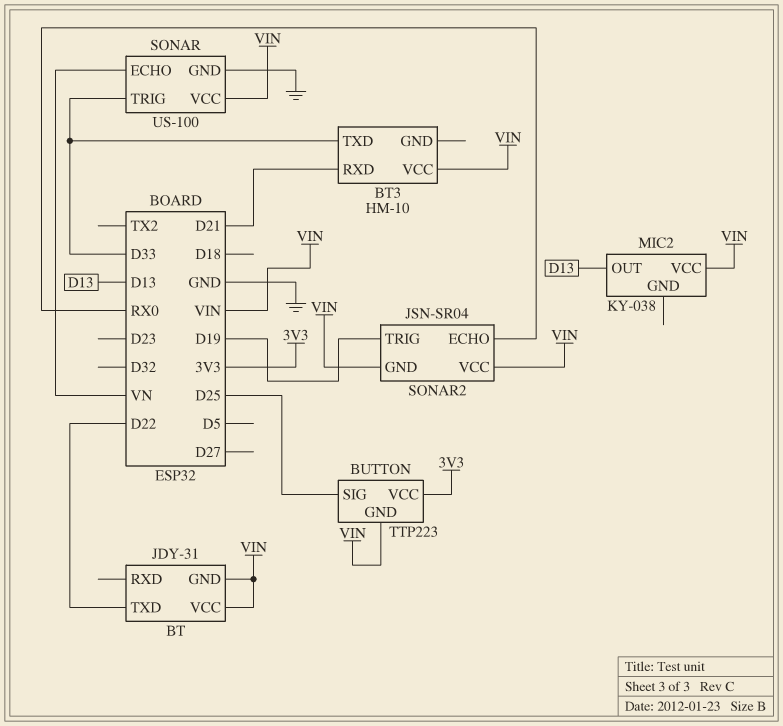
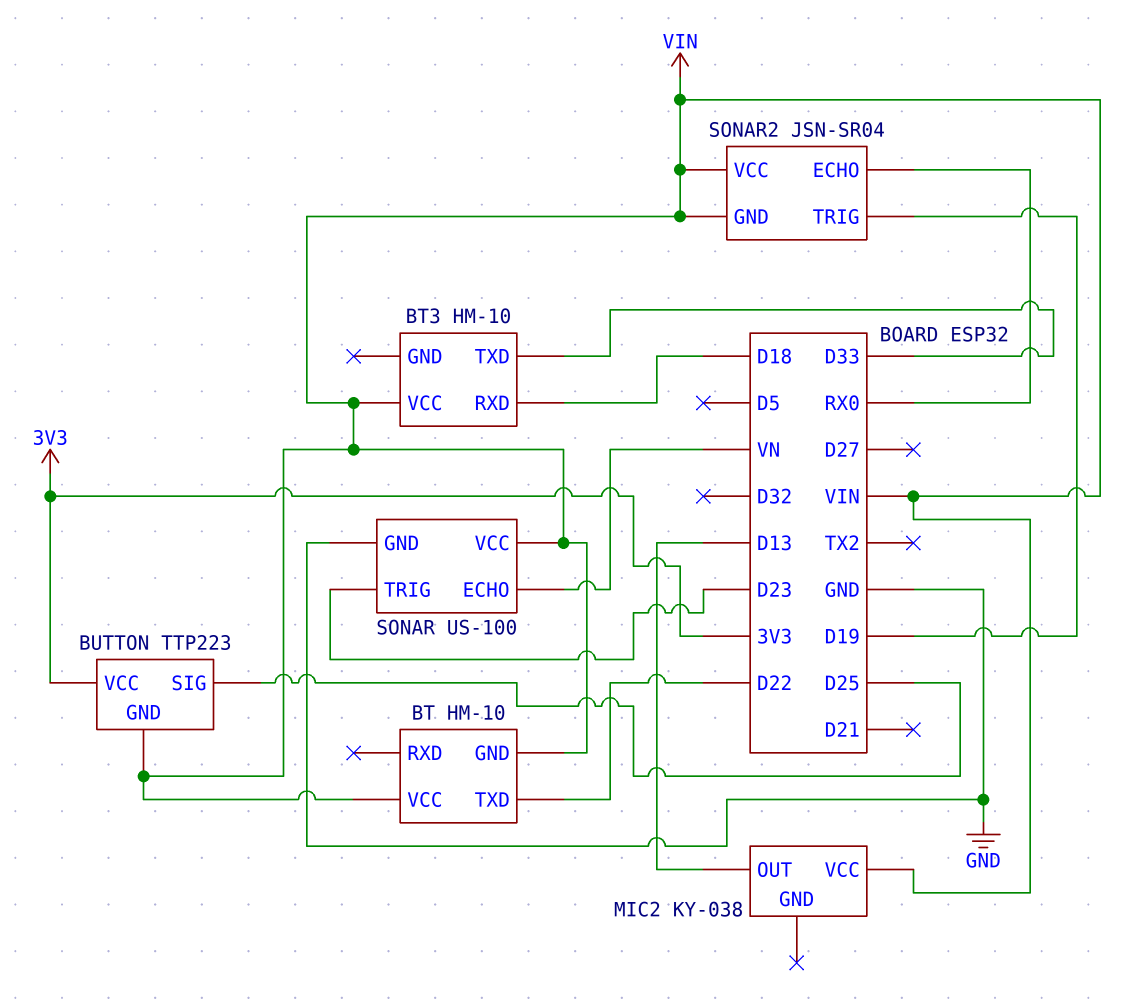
BT: JDY-31 -> HM-10
BT3 pin RXD: D21 -> D18
SONAR pin TRIG: D33 -> D23

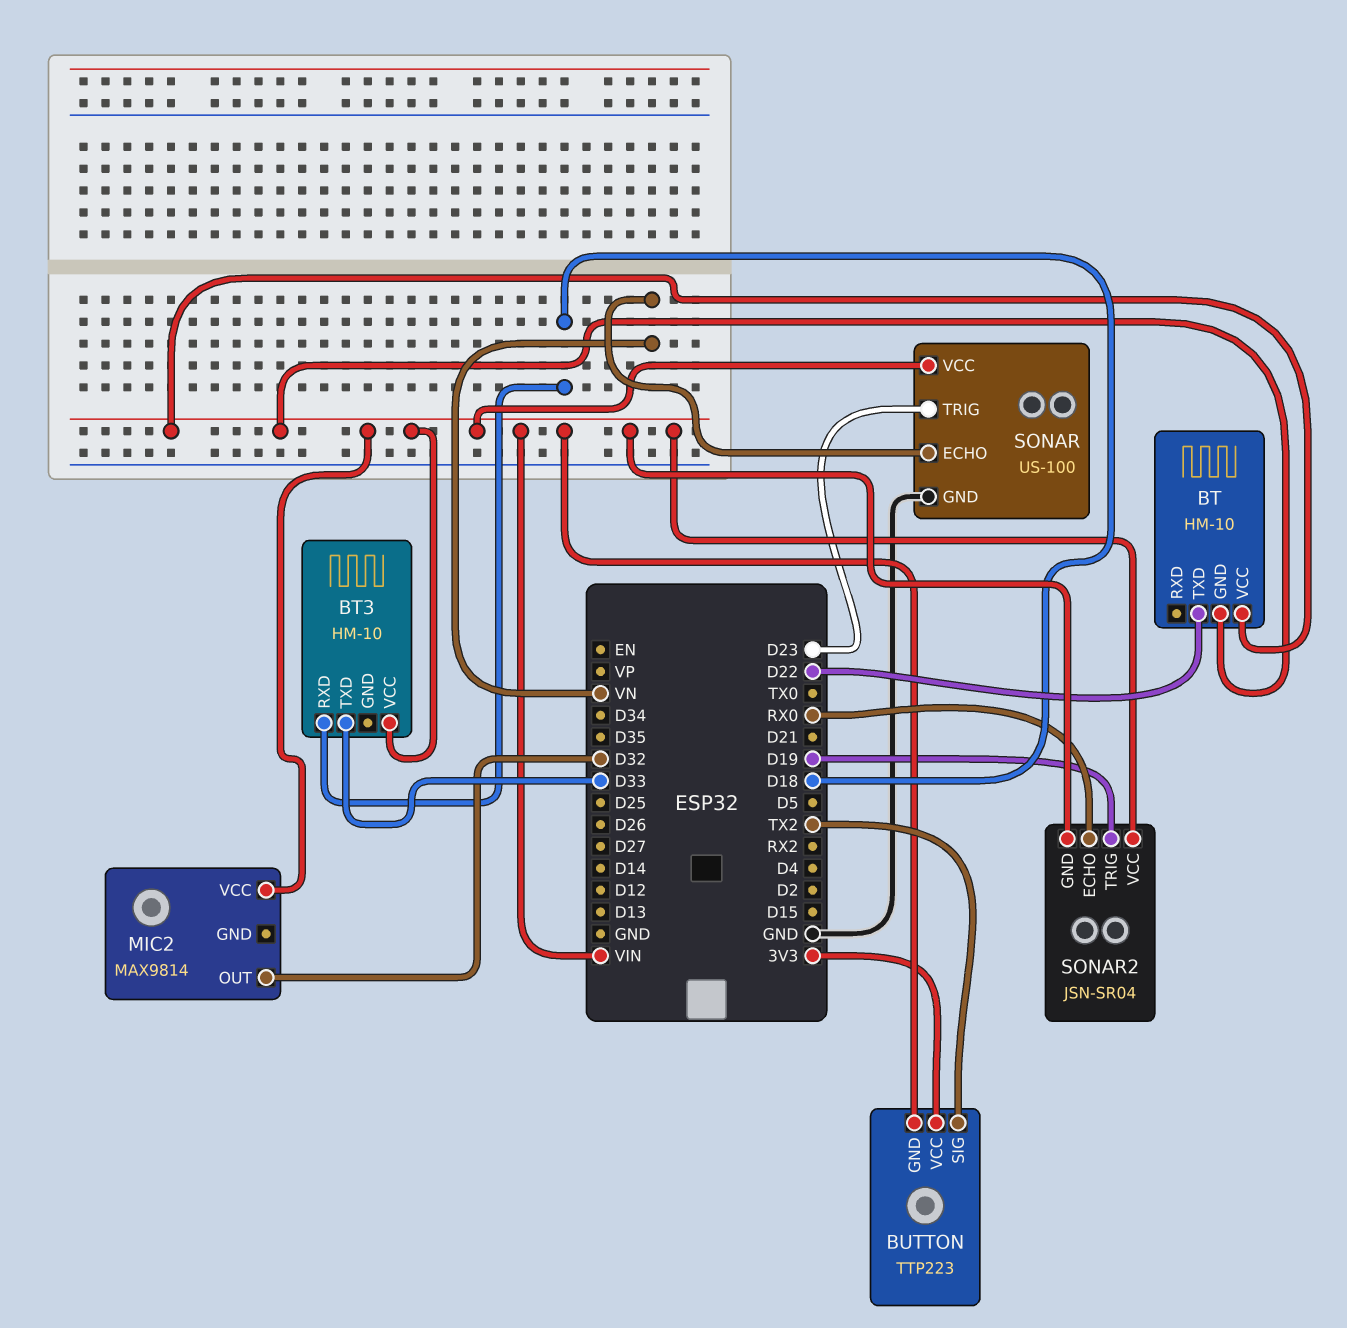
BUTTON pin SIG: D25 -> TX2
MIC2: KY-038 -> MAX9814
MIC2 pin OUT: D13 -> D32

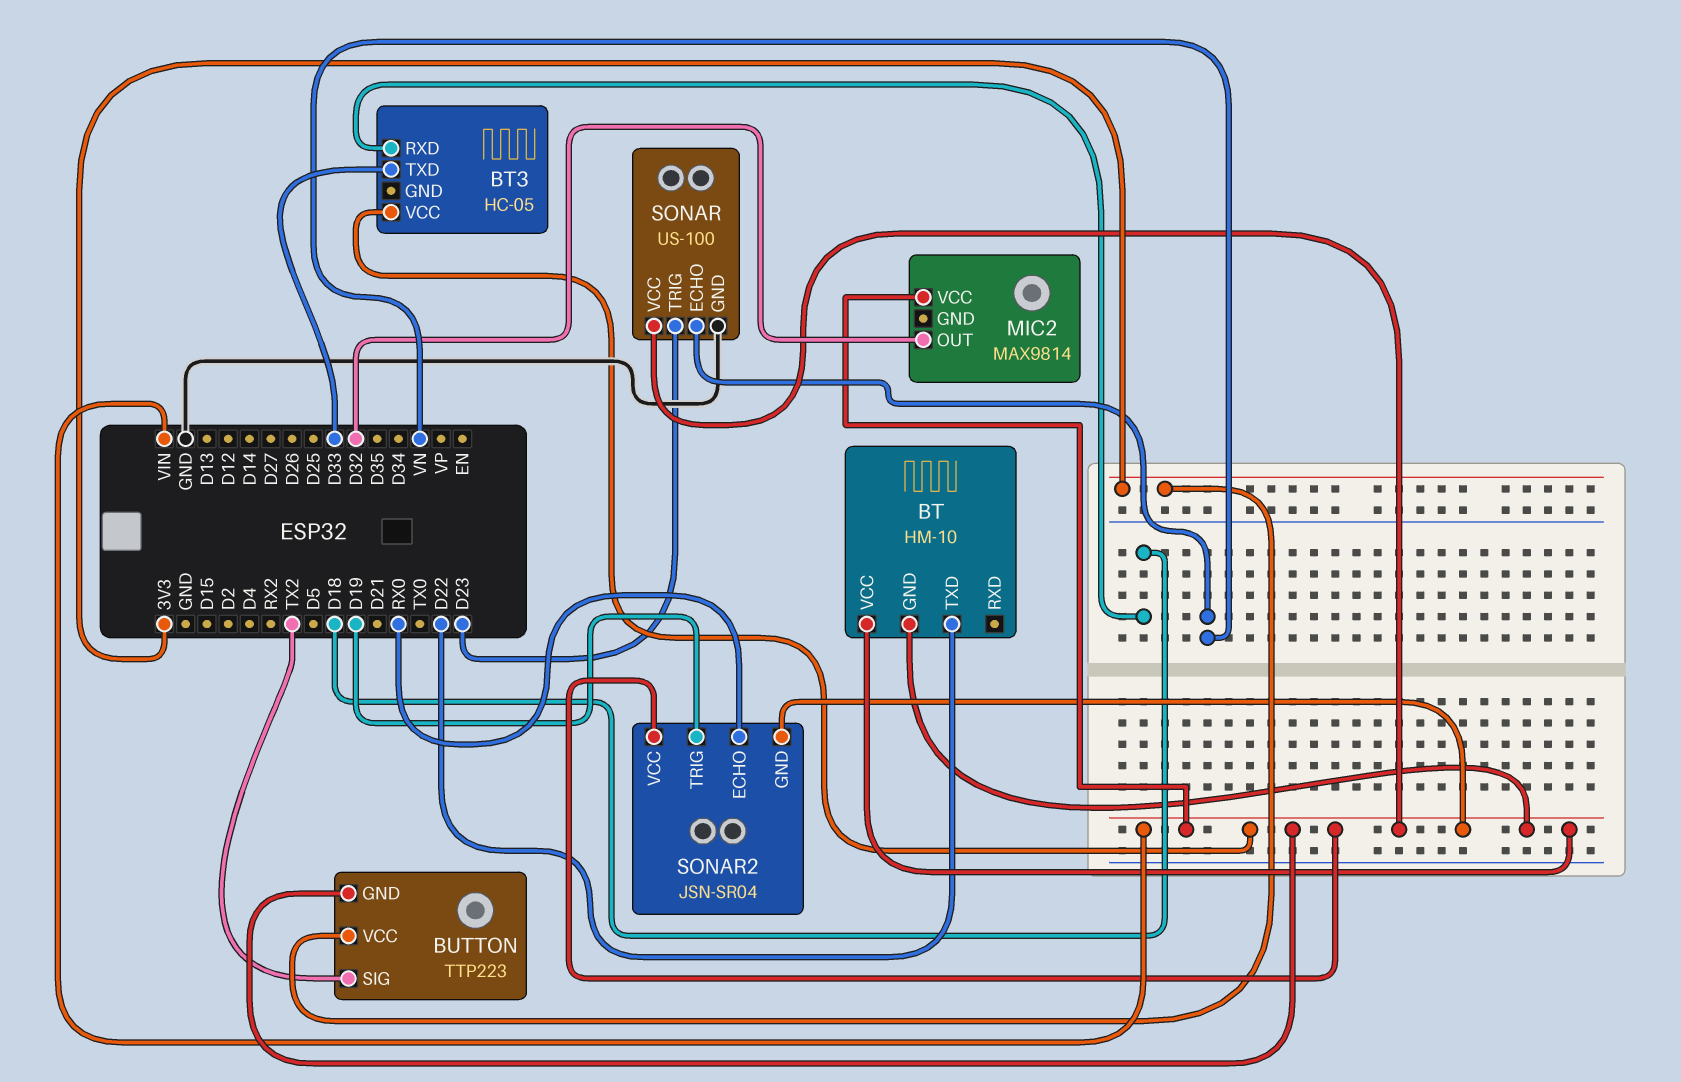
BT3: HM-10 -> HC-05

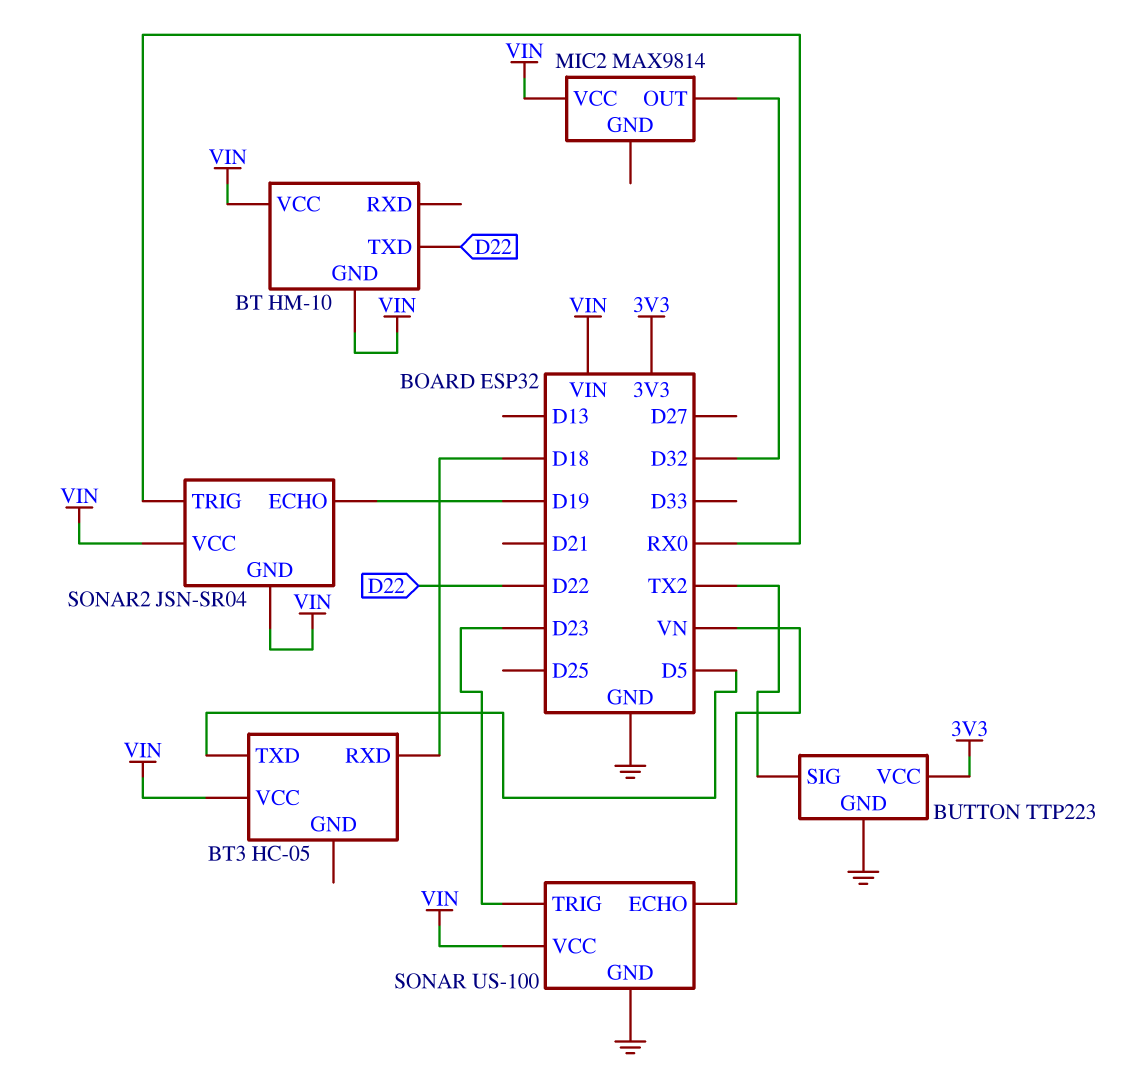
BT3 pin TXD: D33 -> D5
BUTTON pin GND: VIN -> GND
SONAR2 pin ECHO: RX0 -> D19
SONAR2 pin TRIG: D19 -> RX0

